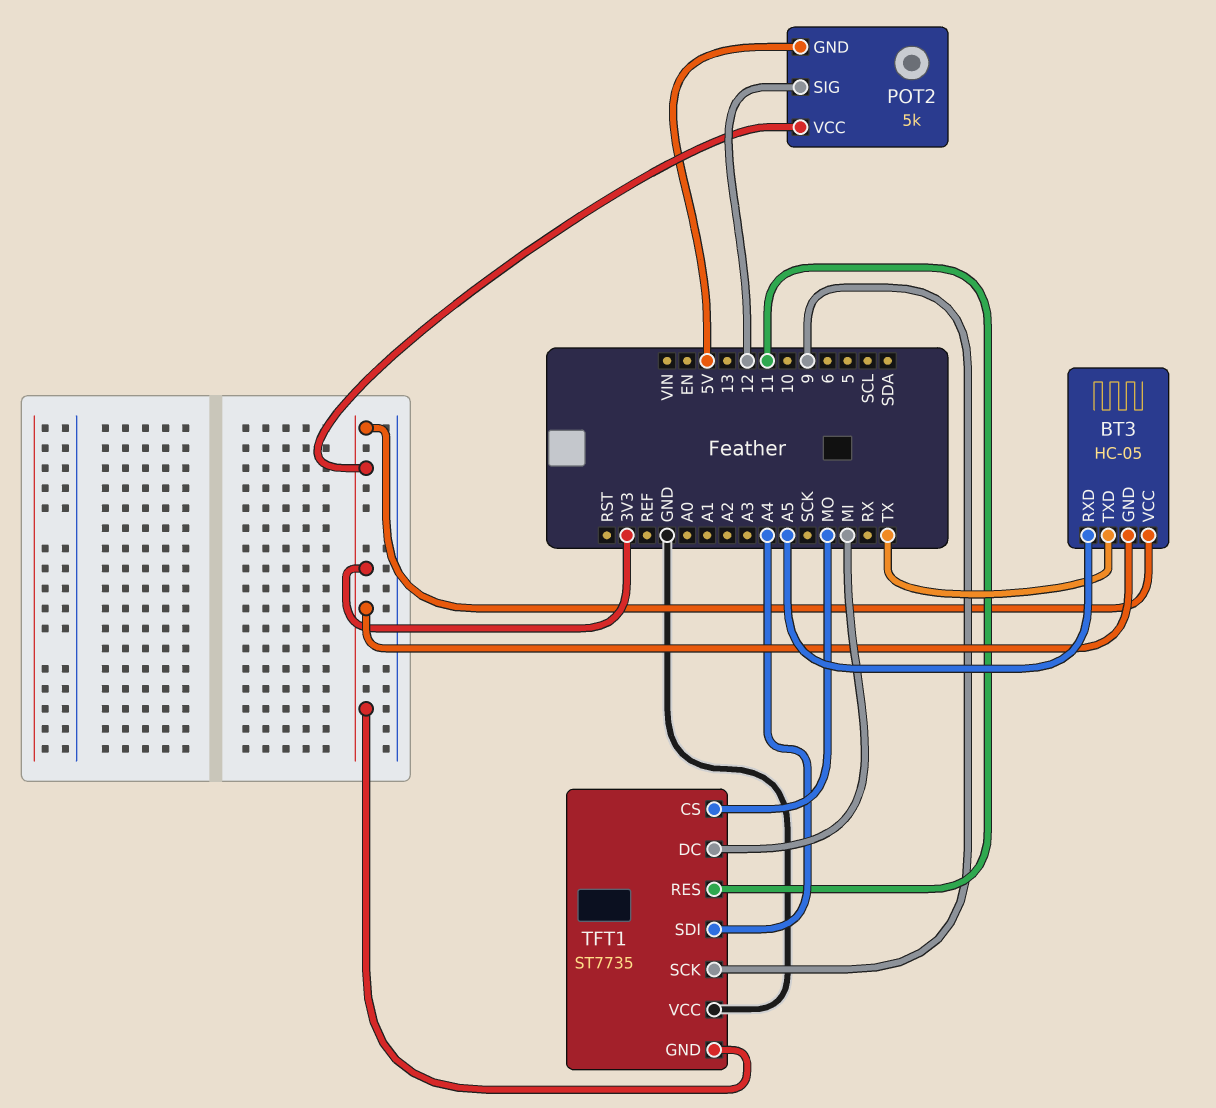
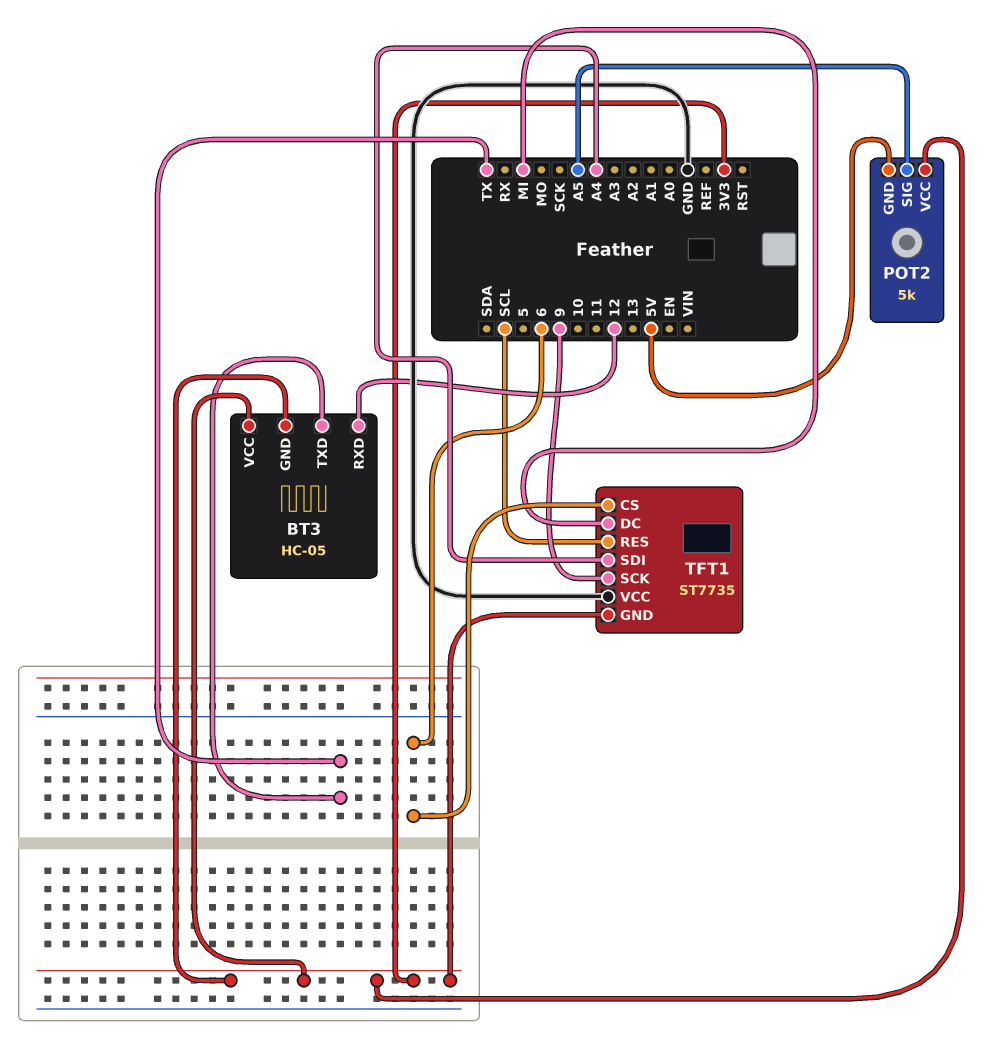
BT3 pin RXD: A5 -> 12
POT2 pin SIG: 12 -> A5
TFT1 pin CS: MO -> 6
TFT1 pin RES: 11 -> SCL

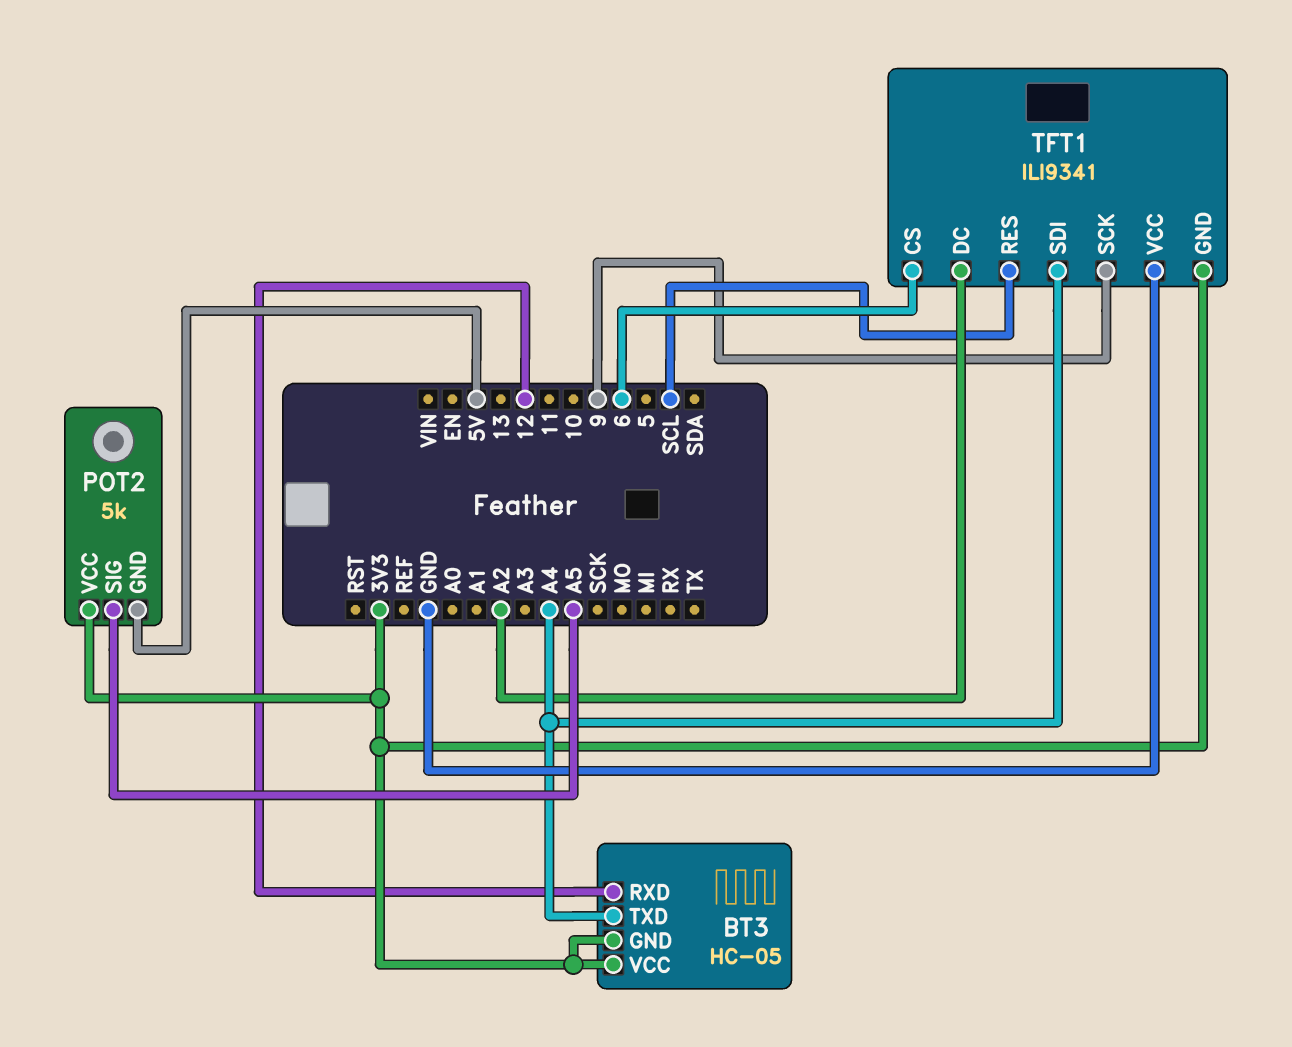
BT3 pin TXD: TX -> A4
TFT1: ST7735 -> ILI9341
TFT1 pin DC: MI -> A2

